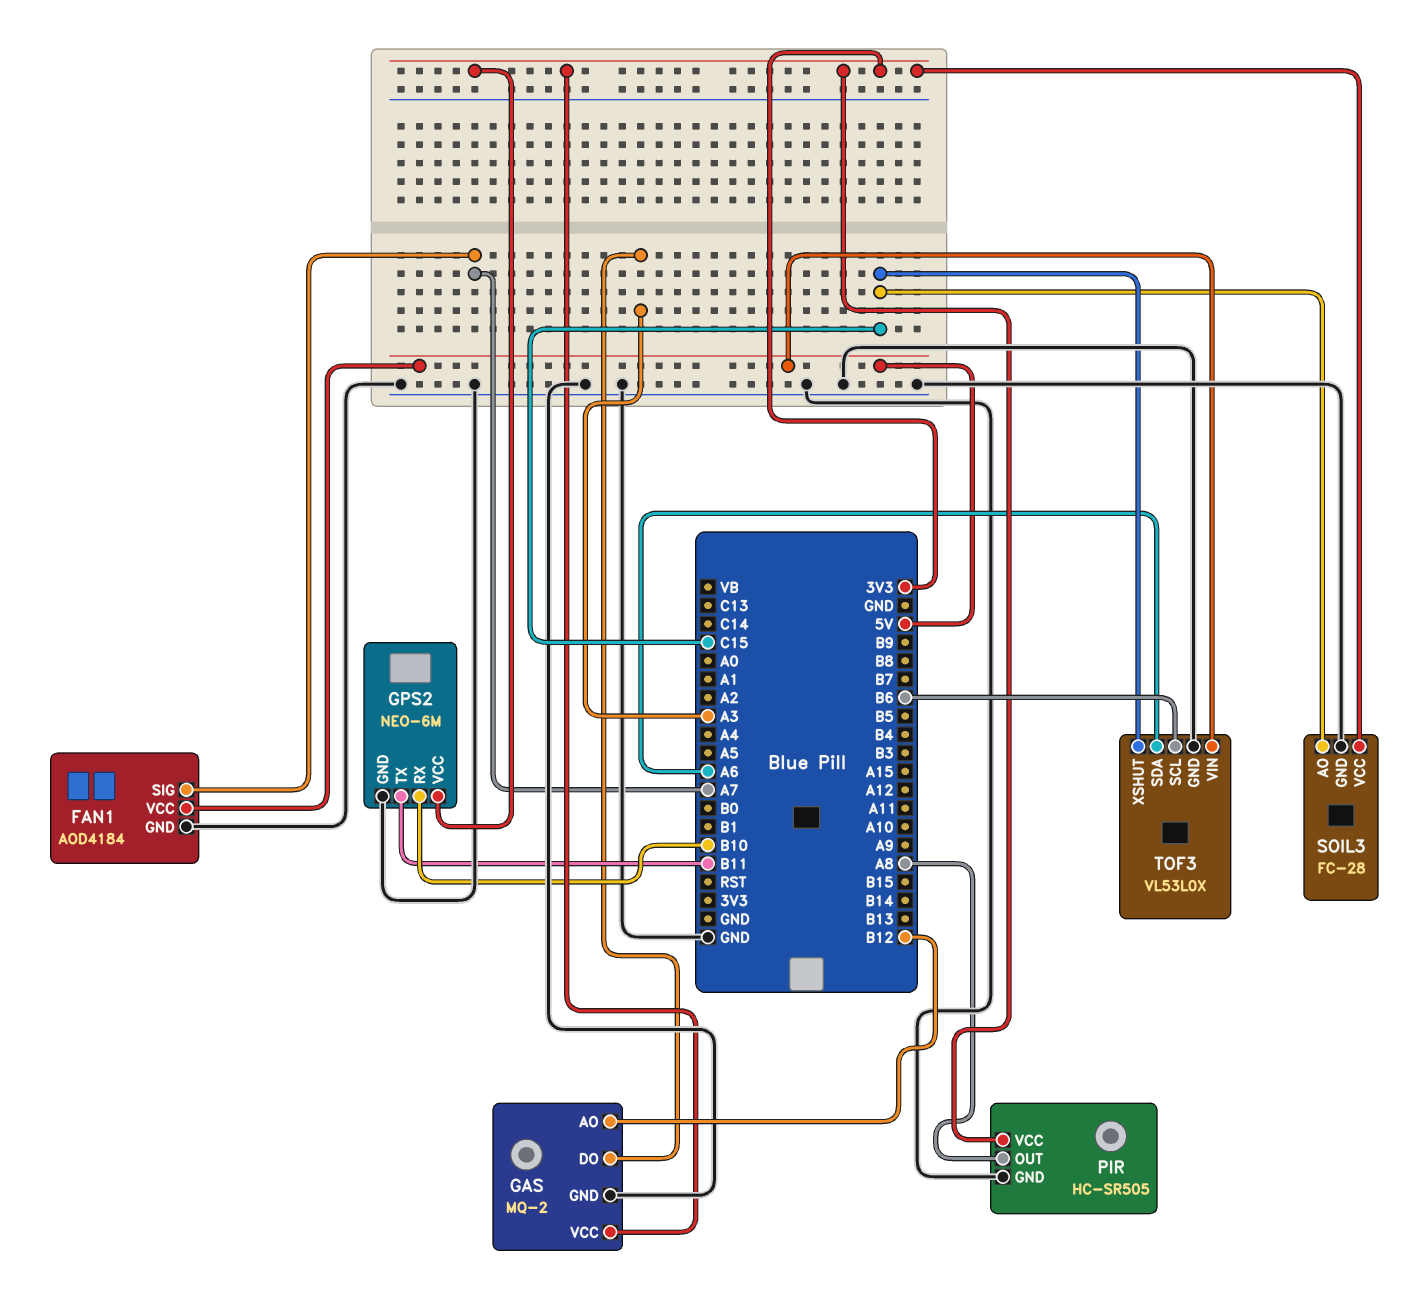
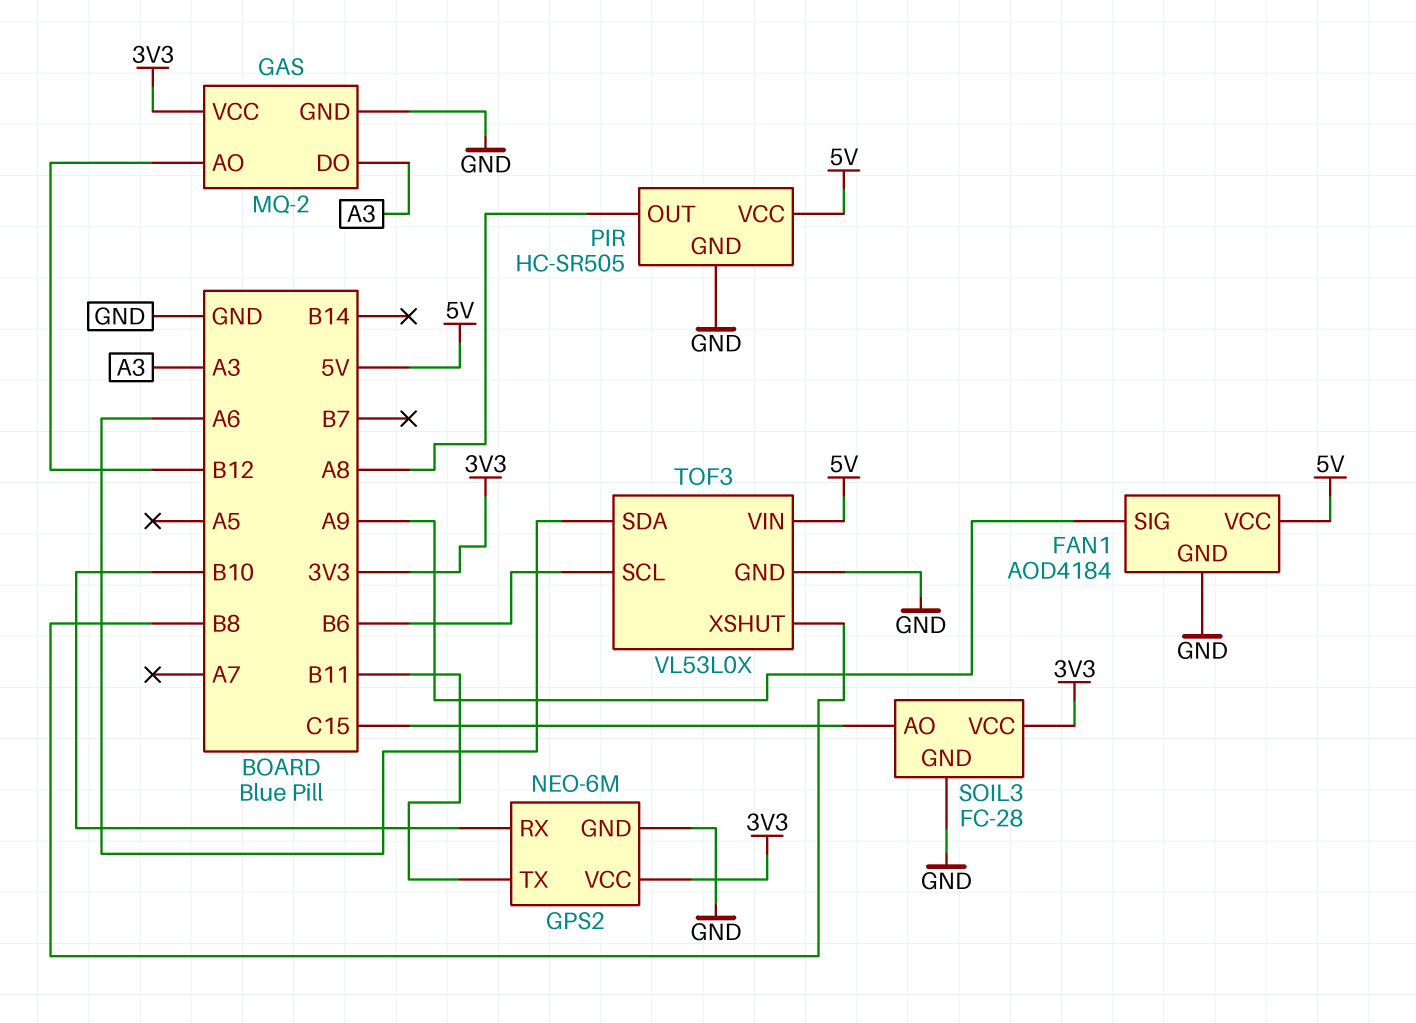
FAN1 pin SIG: A7 -> A9
PIR pin VCC: 3V3 -> 5V
TOF3 pin XSHUT: C15 -> B8

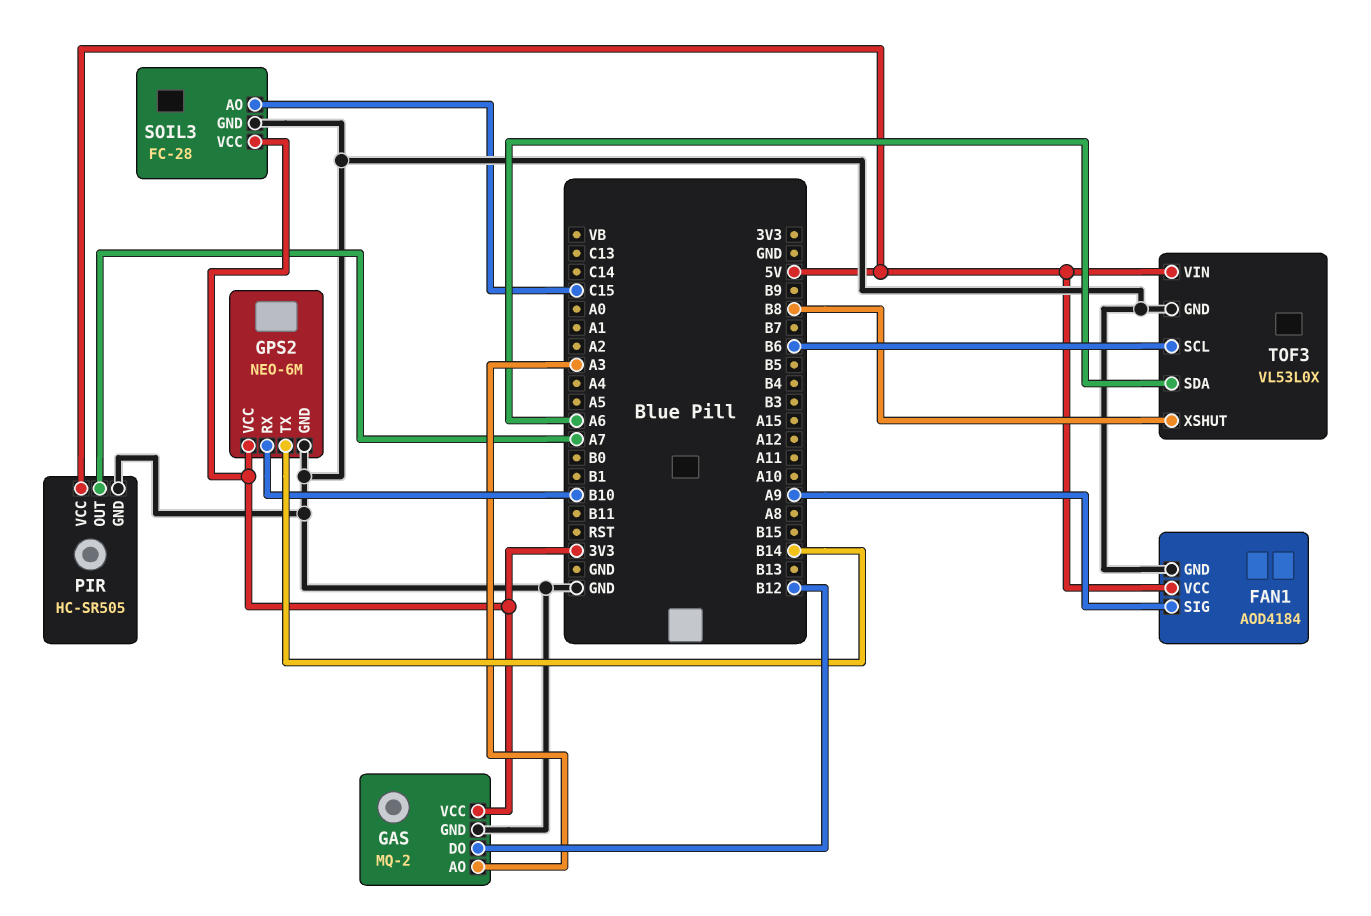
GAS pin AO: B12 -> A3
GAS pin DO: A3 -> B12
GPS2 pin TX: B11 -> B14
PIR pin OUT: A8 -> A7

